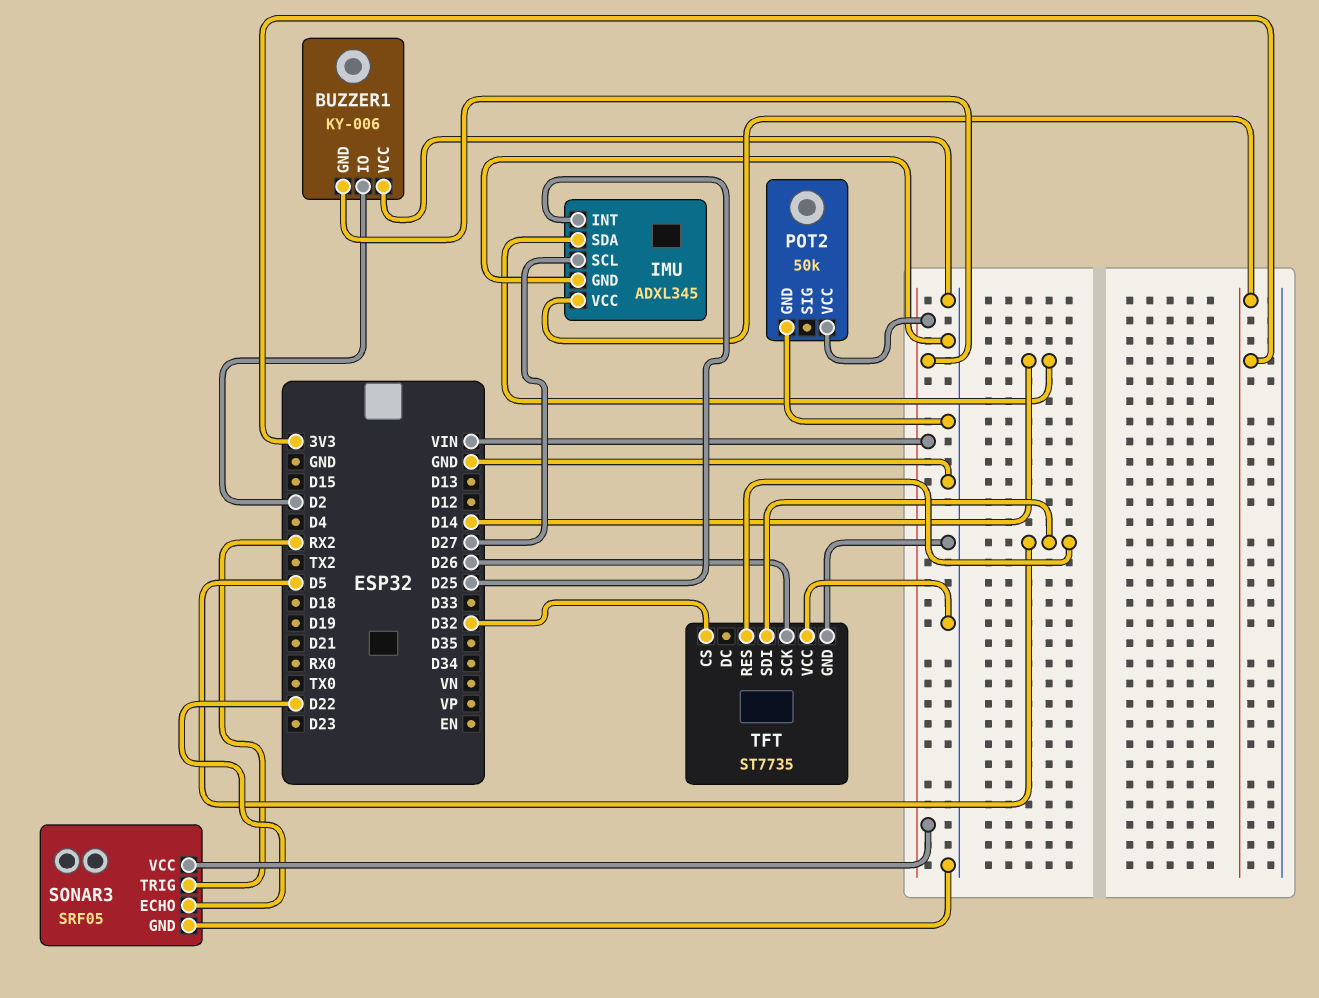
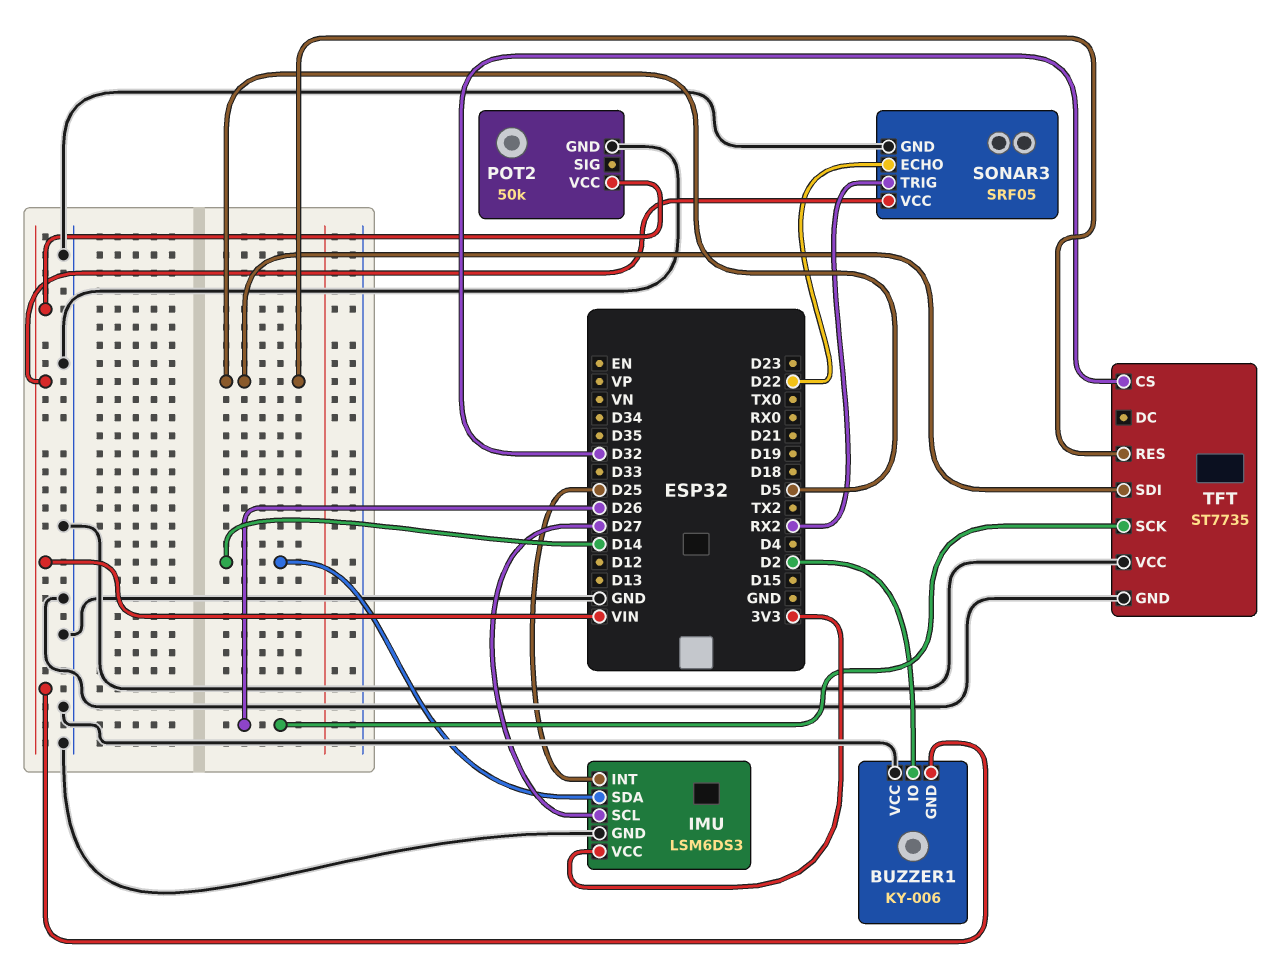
IMU: ADXL345 -> LSM6DS3

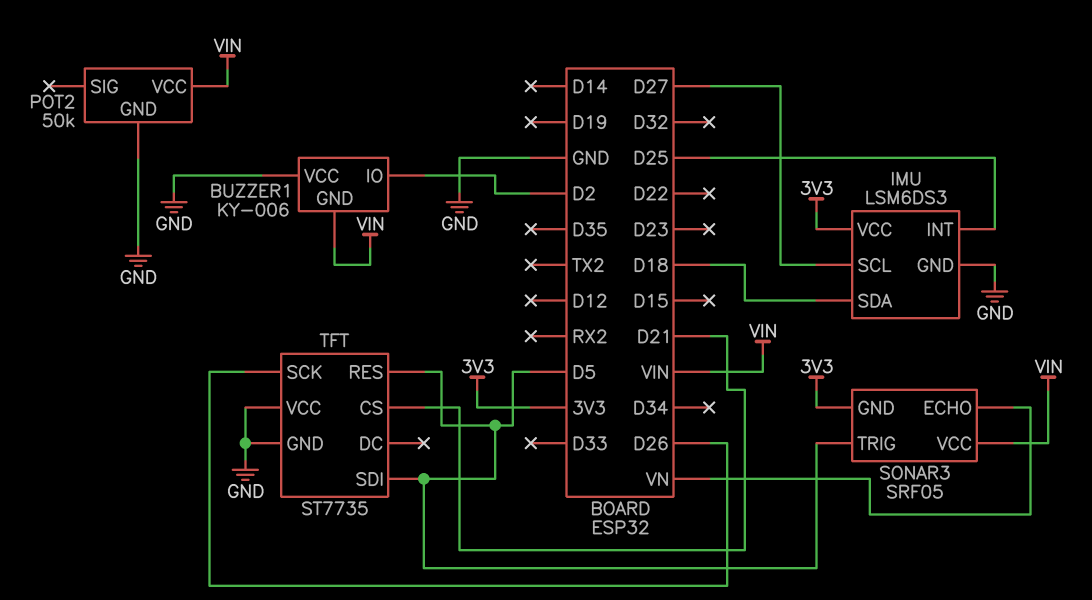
IMU pin SDA: D14 -> D18
SONAR3 pin ECHO: D22 -> VN
SONAR3 pin GND: GND -> 3V3
SONAR3 pin TRIG: RX2 -> D5
TFT pin CS: D32 -> D21

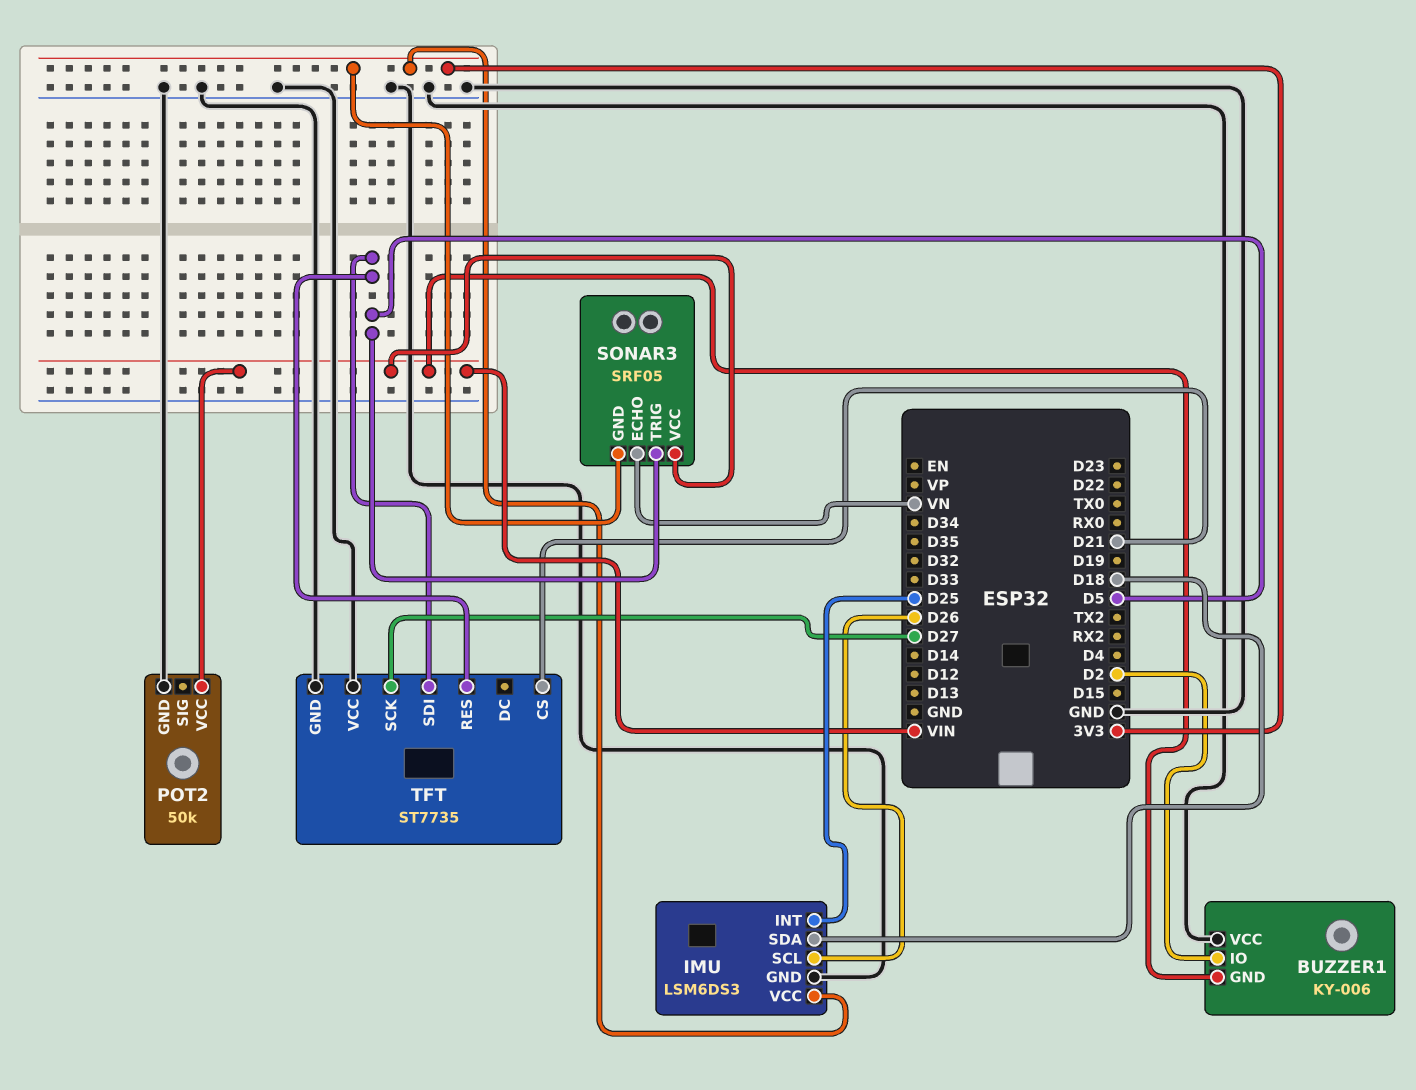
IMU pin SCL: D27 -> D26
TFT pin SCK: D26 -> D27

